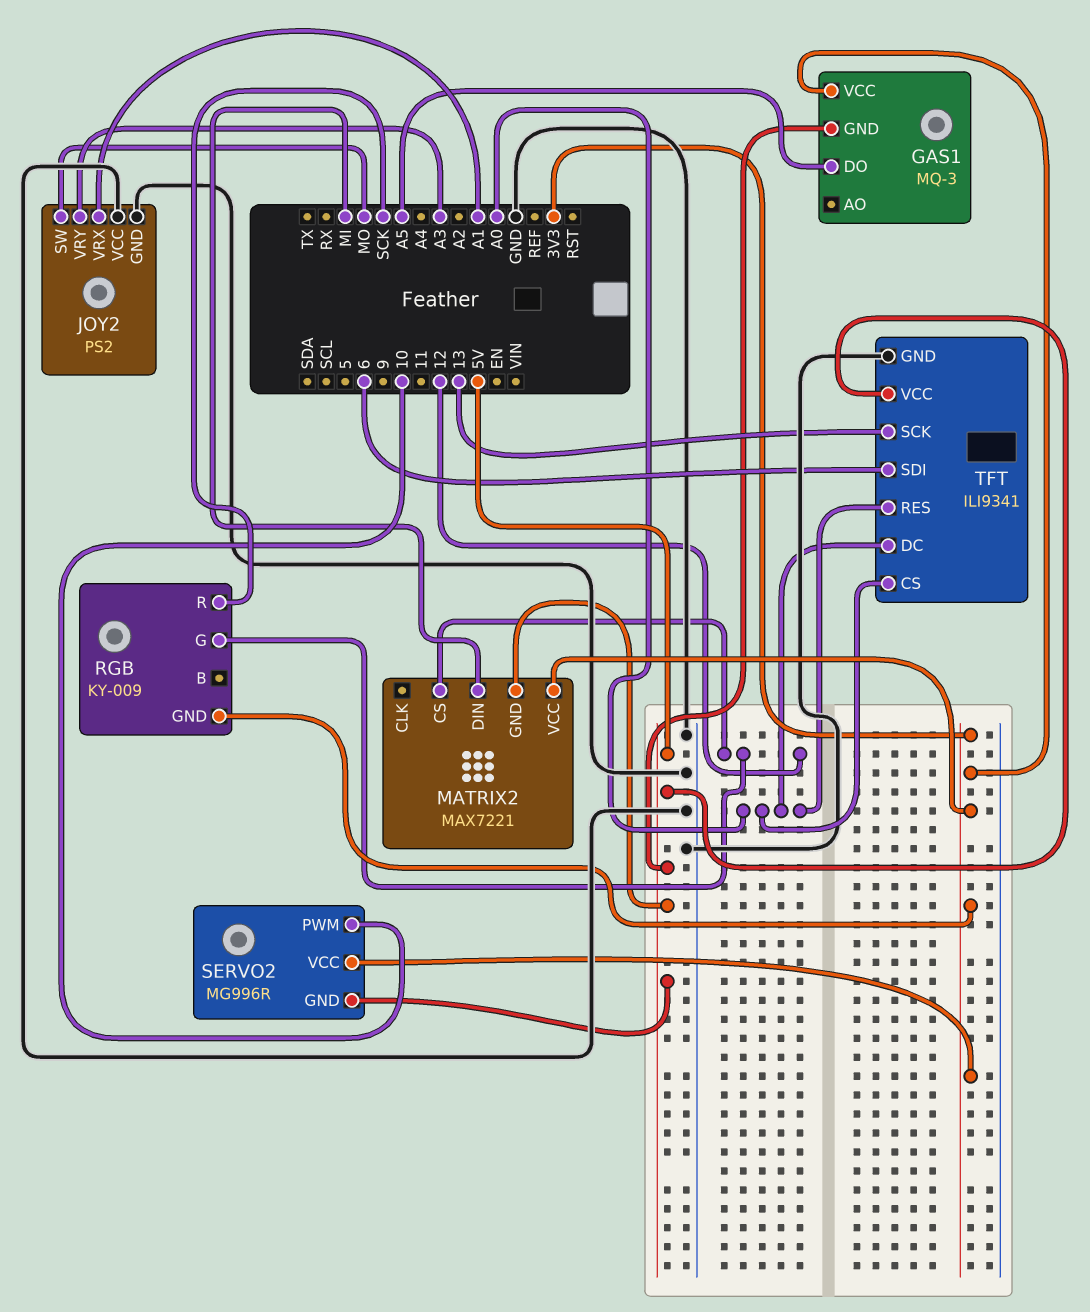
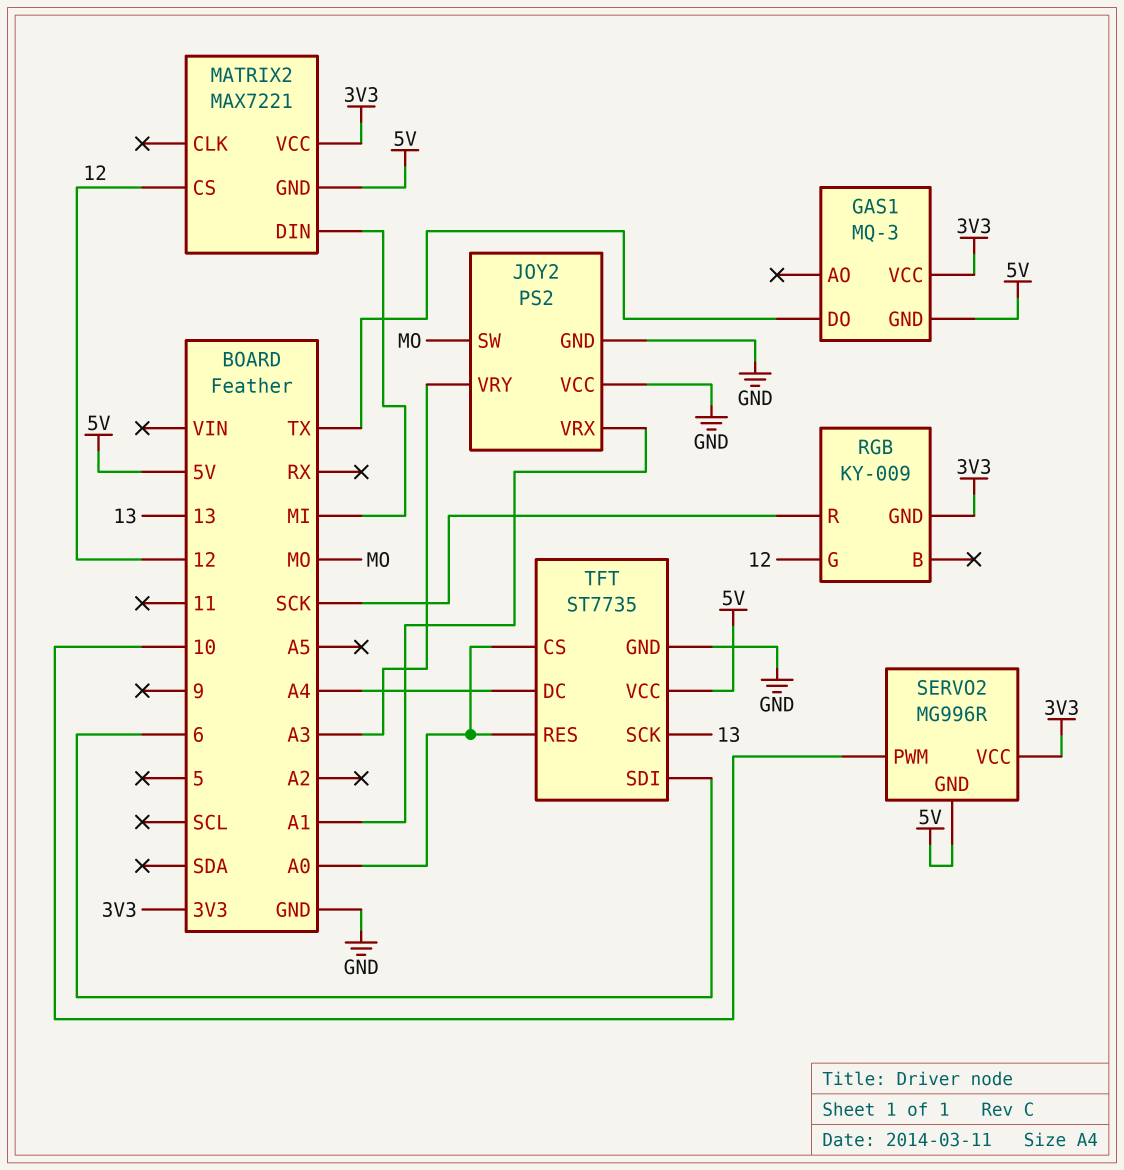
GAS1 pin DO: A5 -> TX
TFT: ILI9341 -> ST7735
TFT pin DC: A0 -> A4

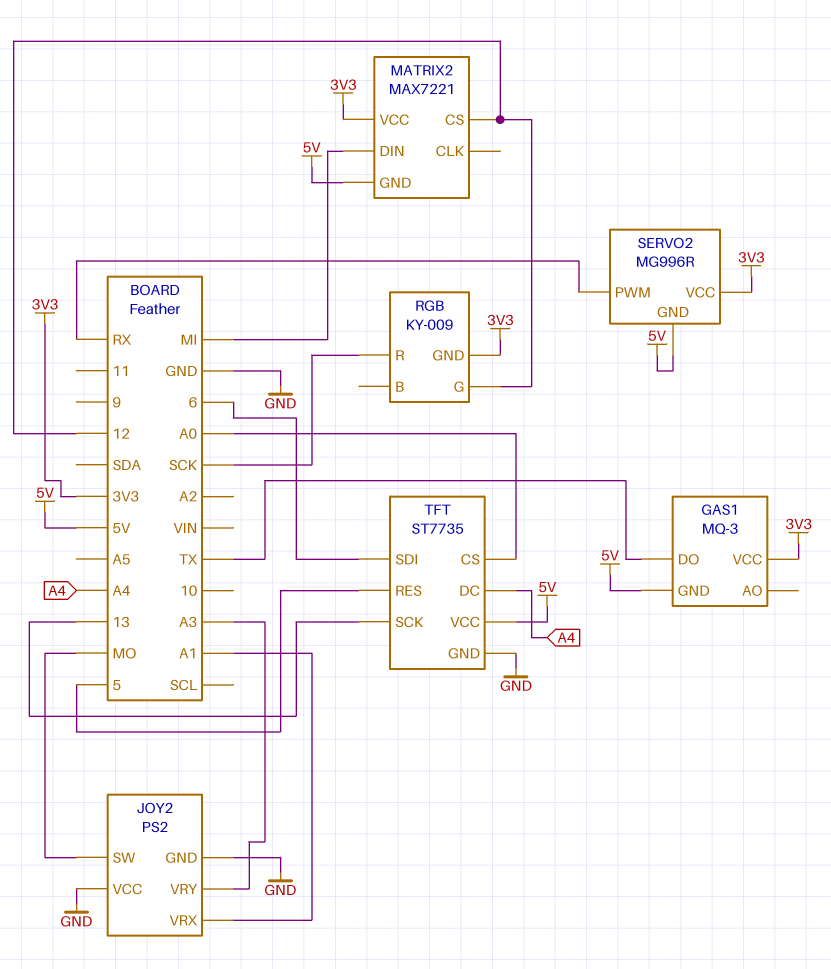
SERVO2 pin PWM: 10 -> RX
TFT pin RES: A0 -> 5

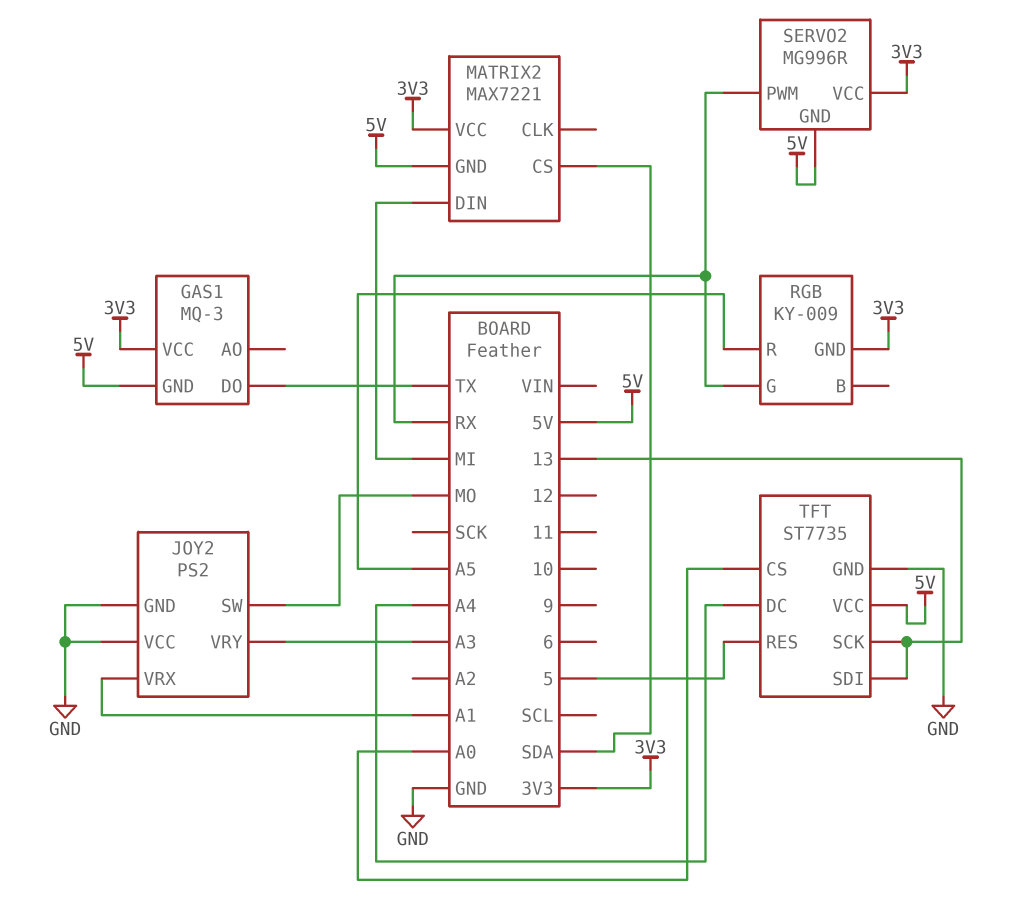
MATRIX2 pin CS: 12 -> SDA
RGB pin G: 12 -> RX
RGB pin R: SCK -> A5
TFT pin SDI: 6 -> 13

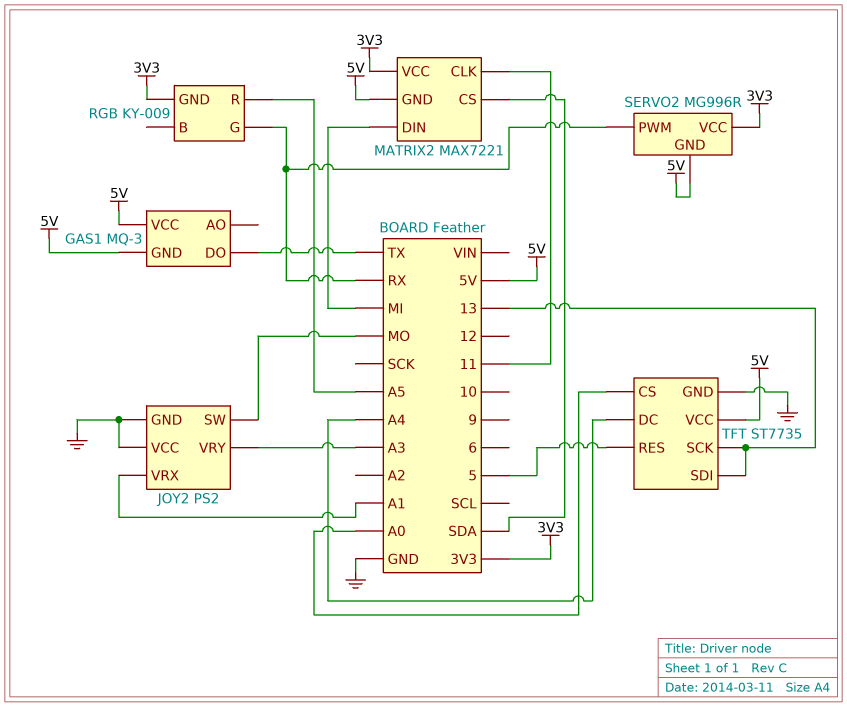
GAS1 pin VCC: 3V3 -> 5V
MATRIX2 pin CLK: none -> 11

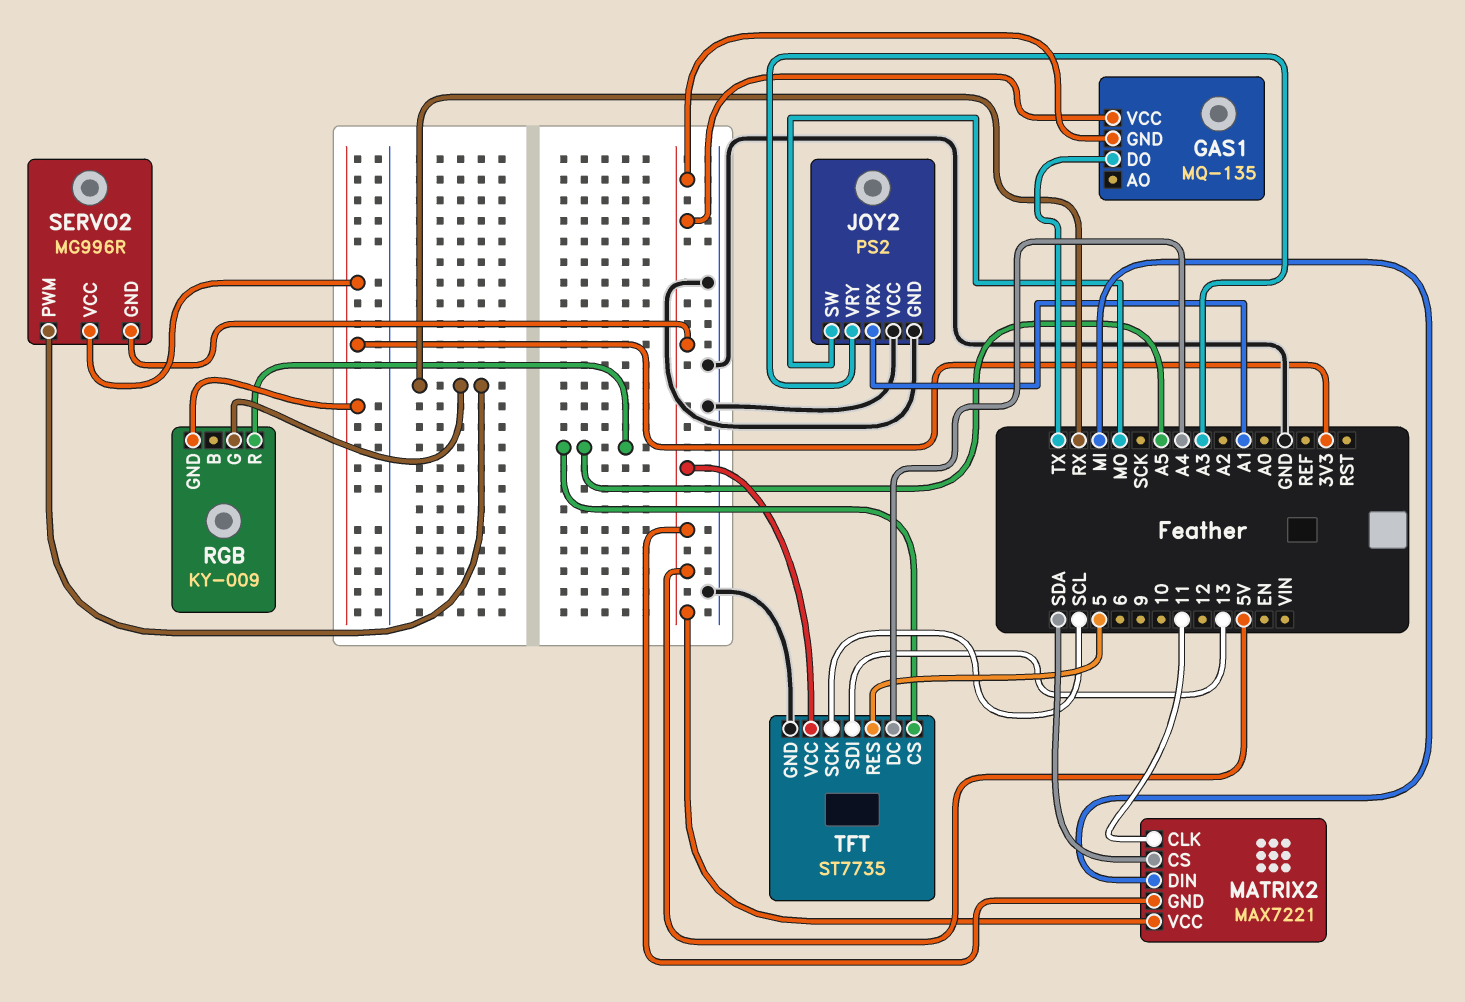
GAS1: MQ-3 -> MQ-135
MATRIX2 pin VCC: 3V3 -> 5V
TFT pin CS: A0 -> A5
TFT pin SCK: 13 -> SCL

